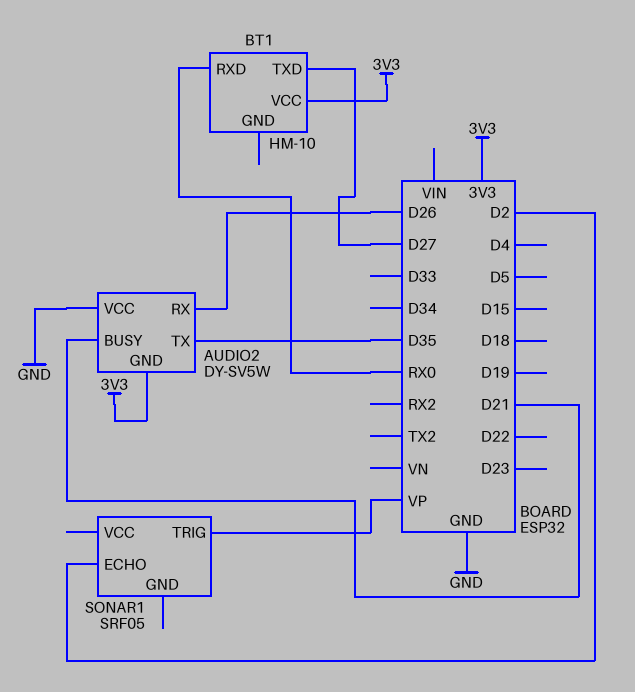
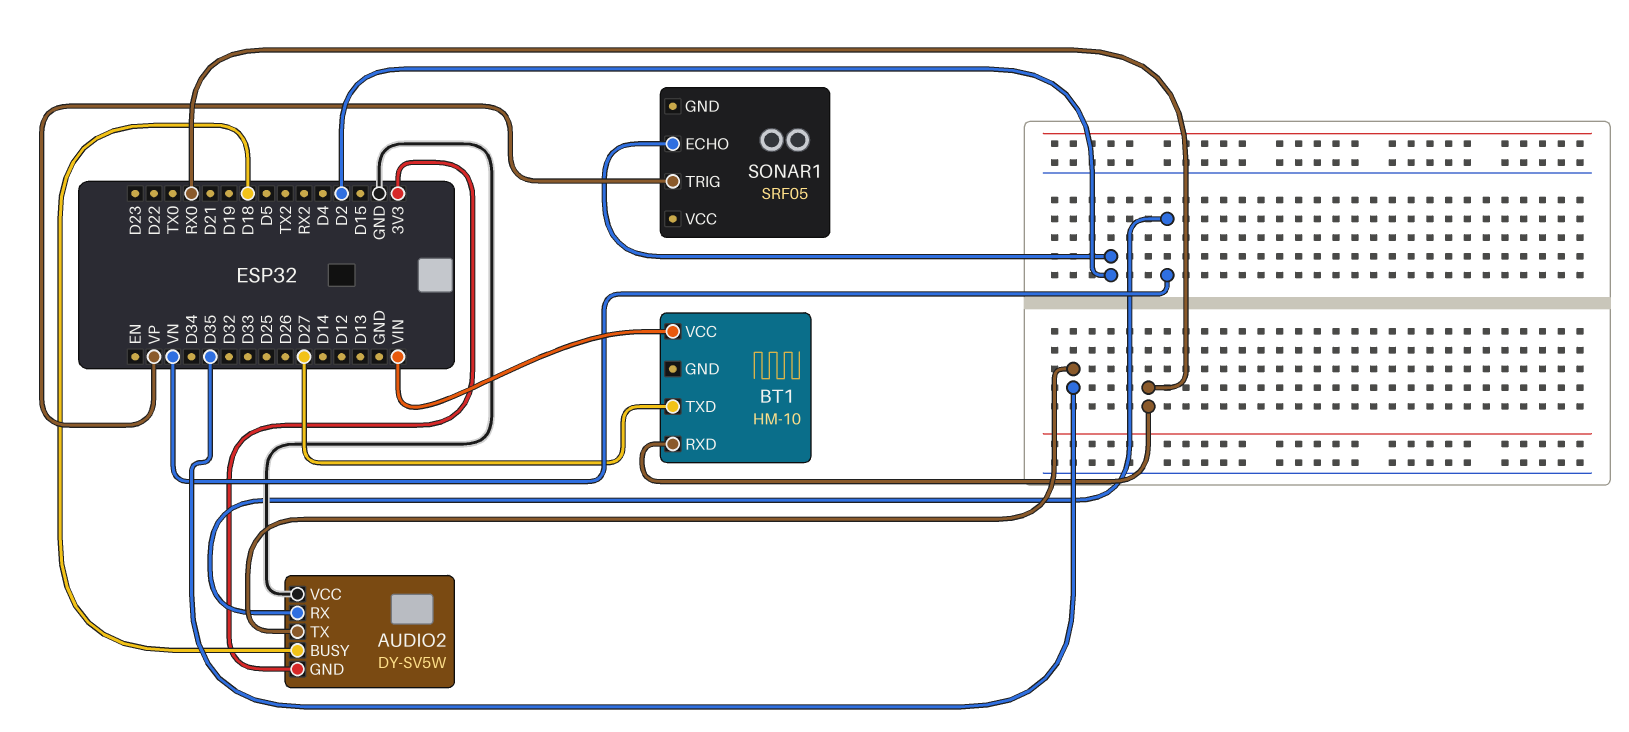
AUDIO2 pin BUSY: D21 -> D18
AUDIO2 pin RX: D26 -> VN
BT1 pin VCC: 3V3 -> VIN

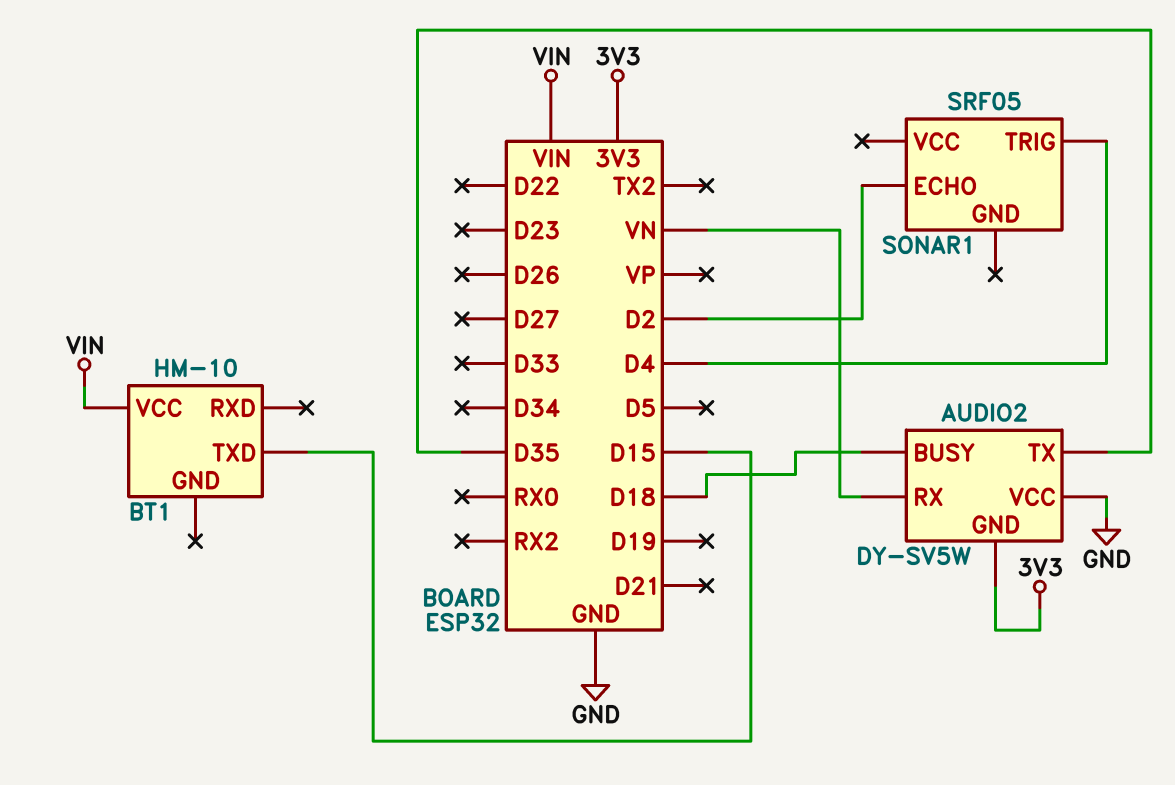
BT1 pin RXD: RX0 -> none
BT1 pin TXD: D27 -> D15
SONAR1 pin TRIG: VP -> D4

